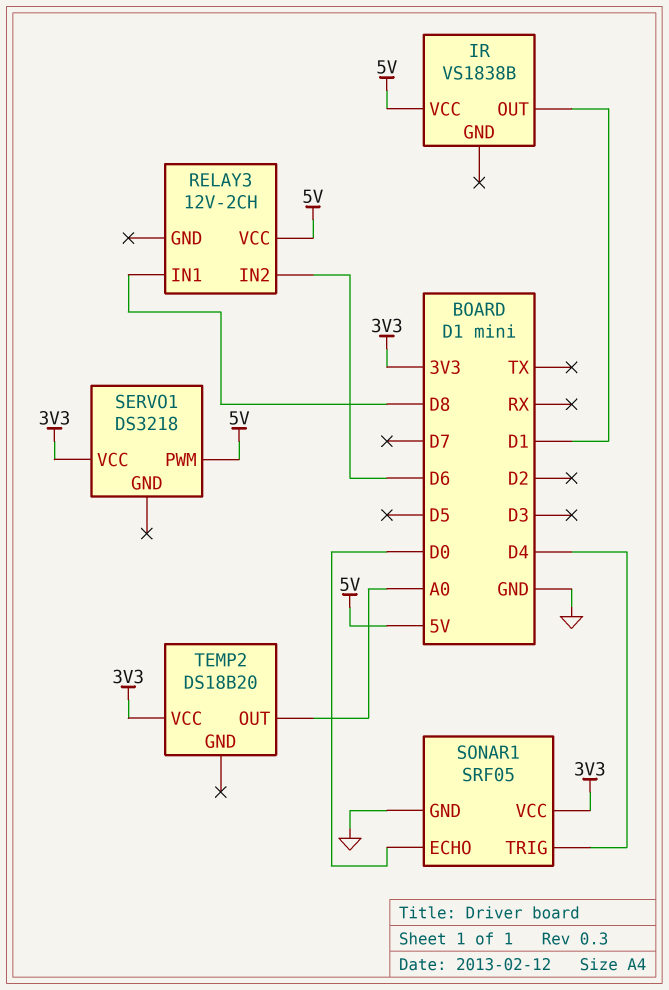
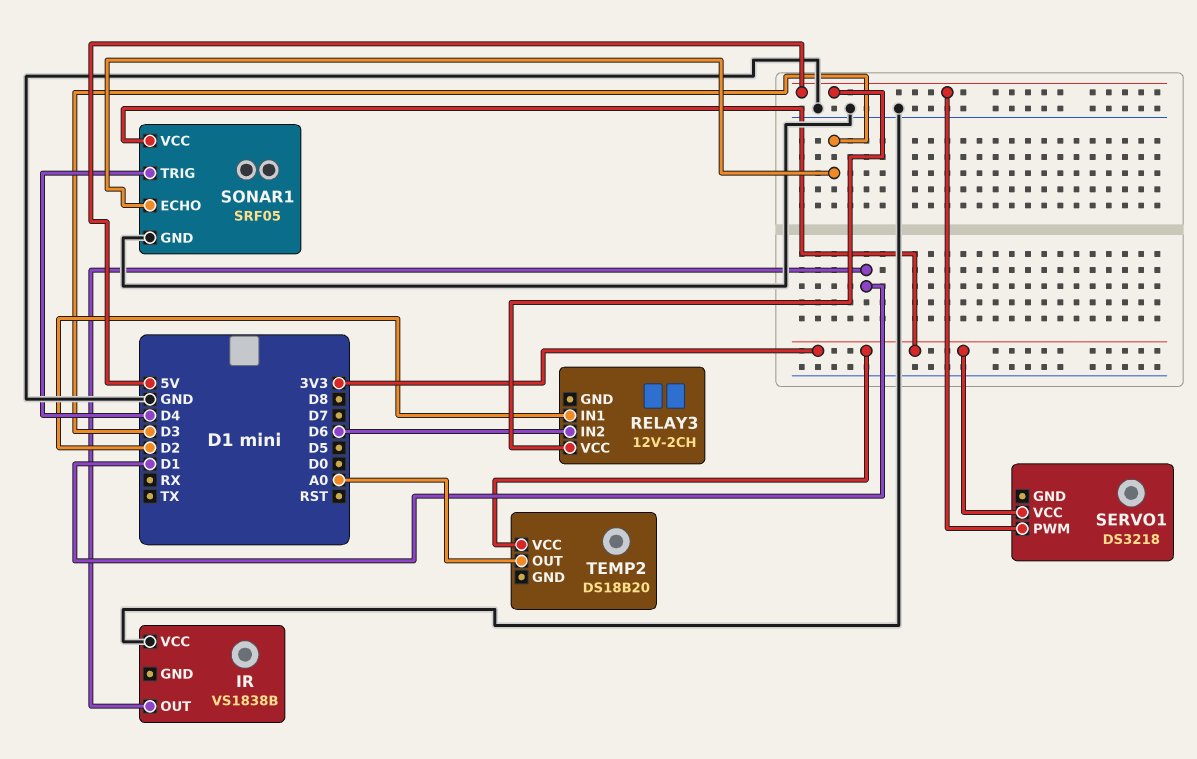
IR pin VCC: 5V -> GND
RELAY3 pin IN1: D8 -> D2
SONAR1 pin ECHO: D0 -> D3

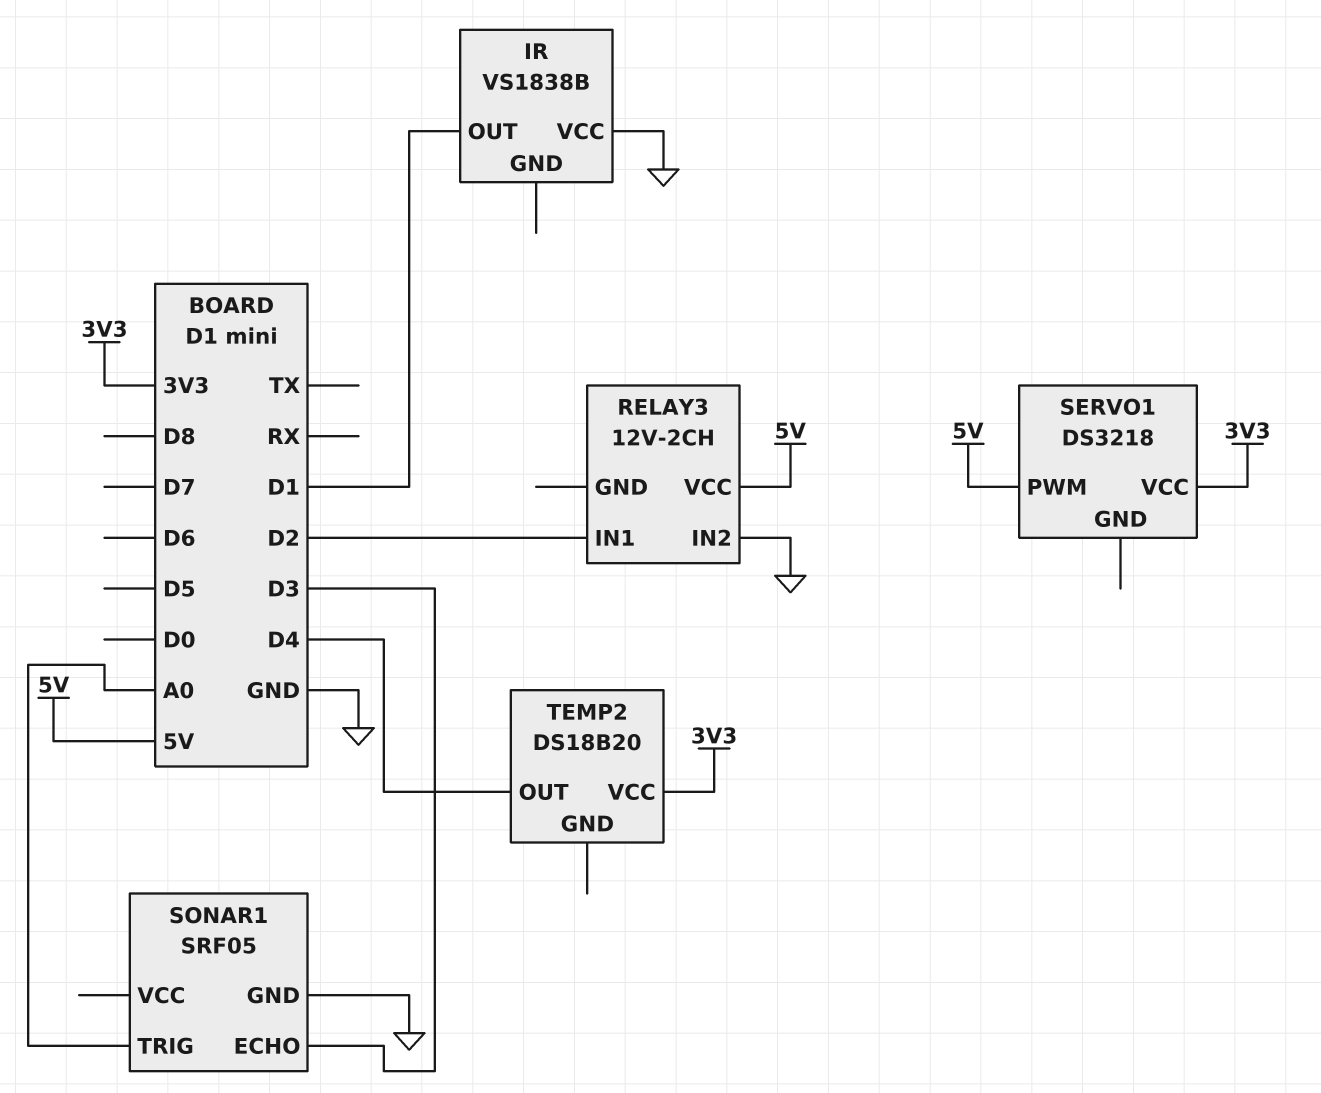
RELAY3 pin IN2: D6 -> GND
SONAR1 pin TRIG: D4 -> A0
SONAR1 pin VCC: 3V3 -> none
TEMP2 pin OUT: A0 -> D4

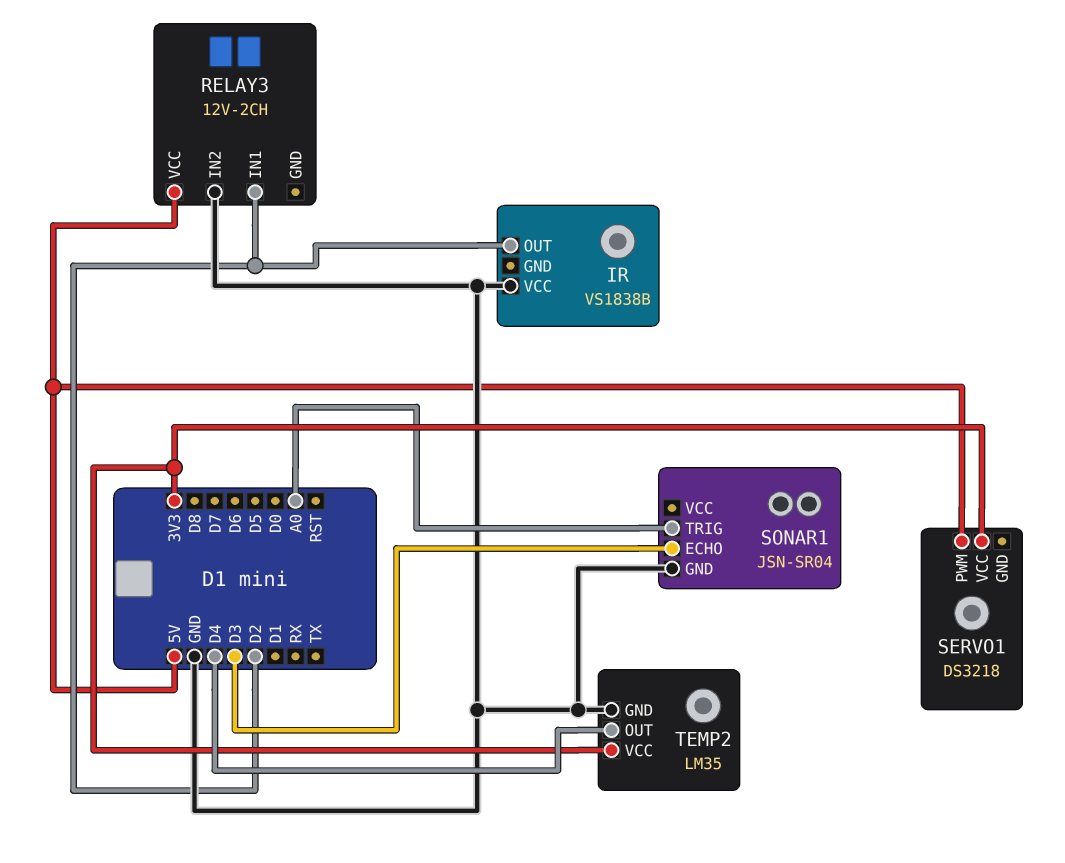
IR pin OUT: D1 -> D2
SONAR1: SRF05 -> JSN-SR04
TEMP2: DS18B20 -> LM35
TEMP2 pin GND: none -> GND

